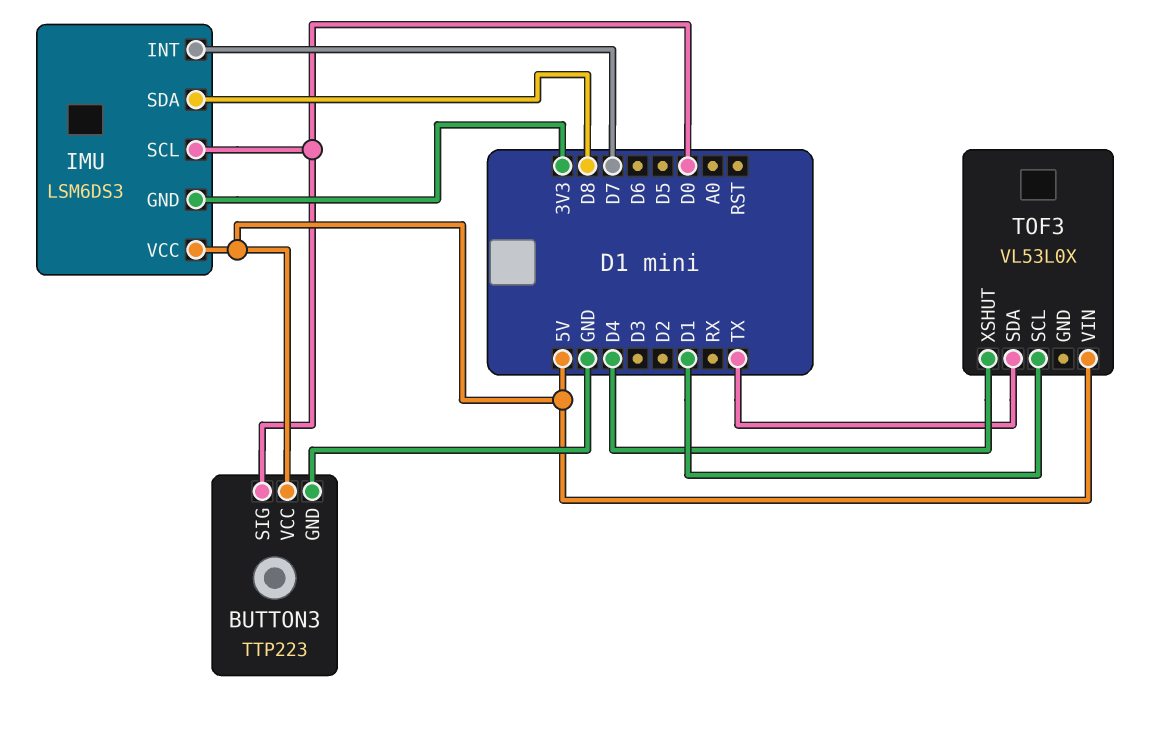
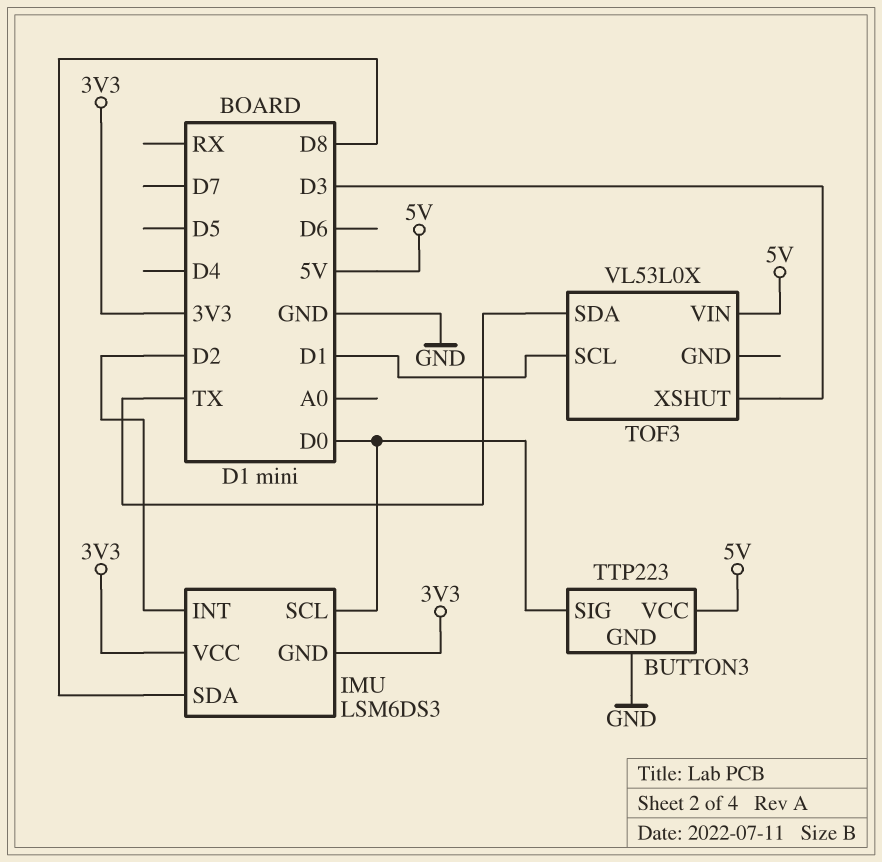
IMU pin INT: D7 -> D2
IMU pin VCC: 5V -> 3V3
TOF3 pin XSHUT: D4 -> D3

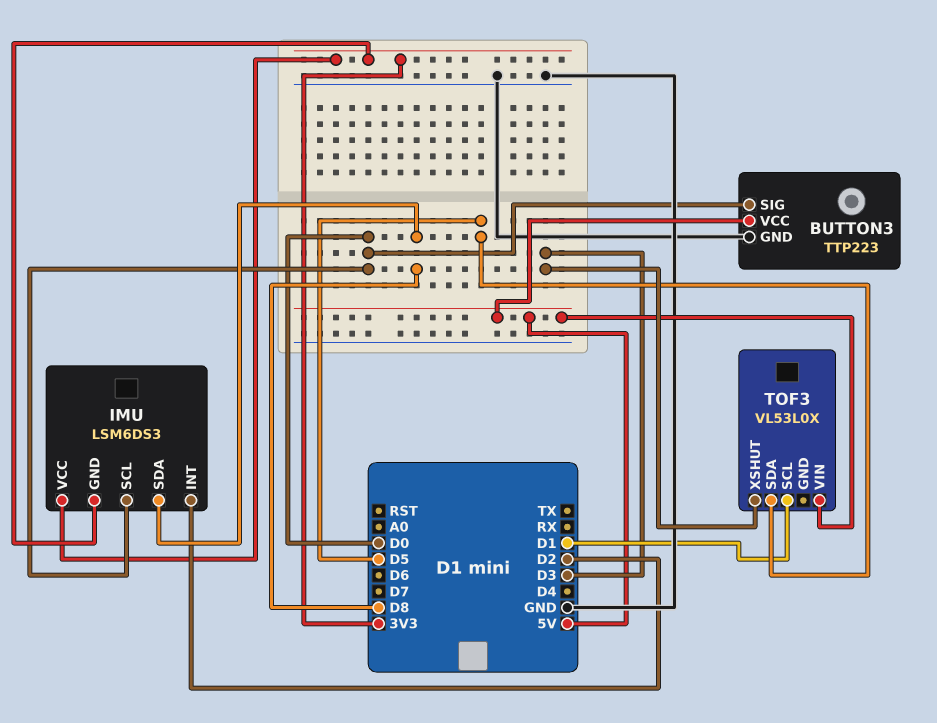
TOF3 pin SDA: TX -> D5

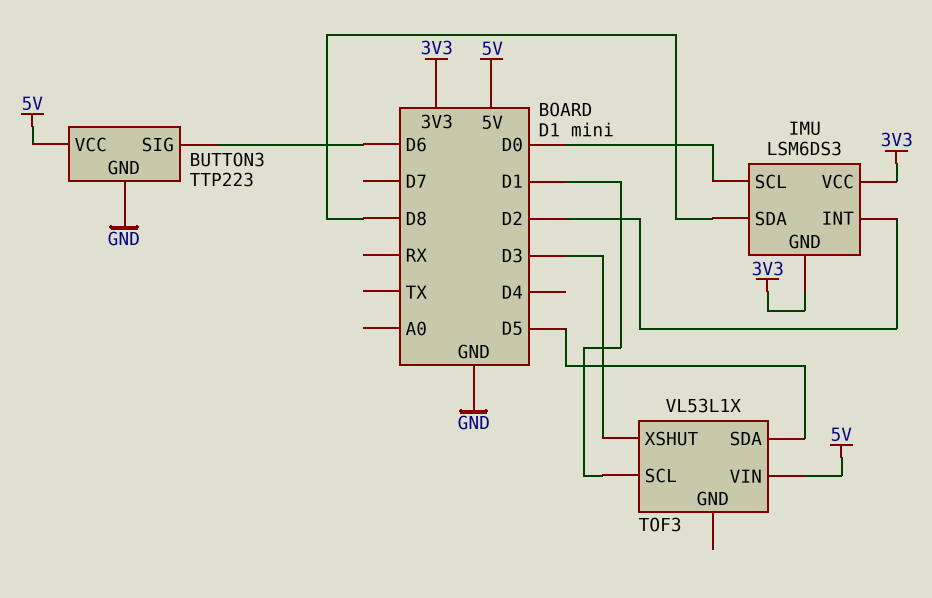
BUTTON3 pin SIG: D0 -> D6
TOF3: VL53L0X -> VL53L1X

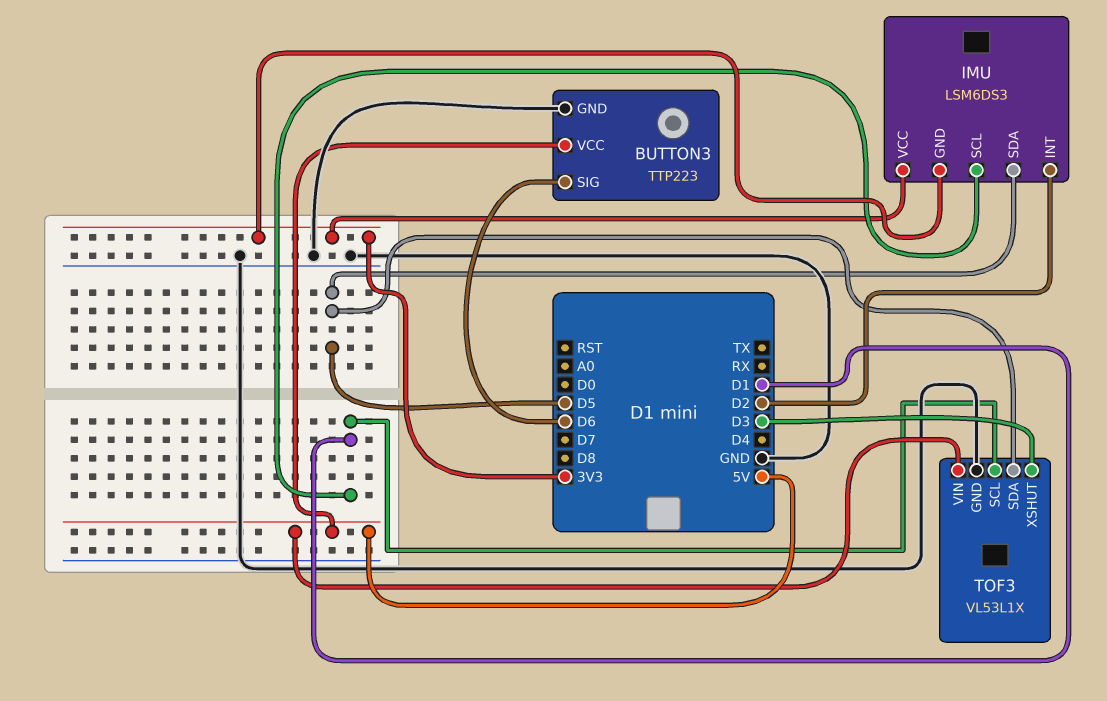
IMU pin SCL: D0 -> D1
IMU pin SDA: D8 -> D5
TOF3 pin GND: none -> GND

